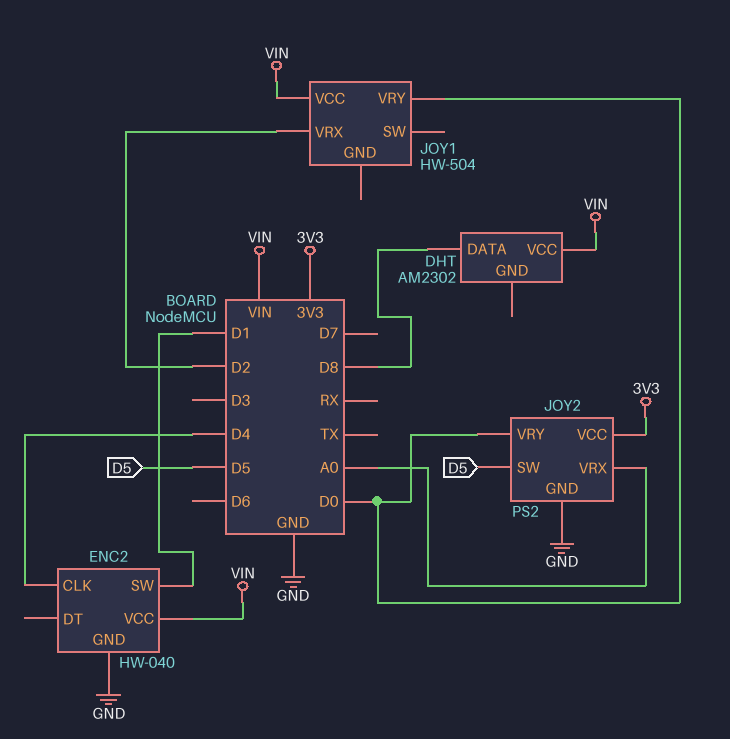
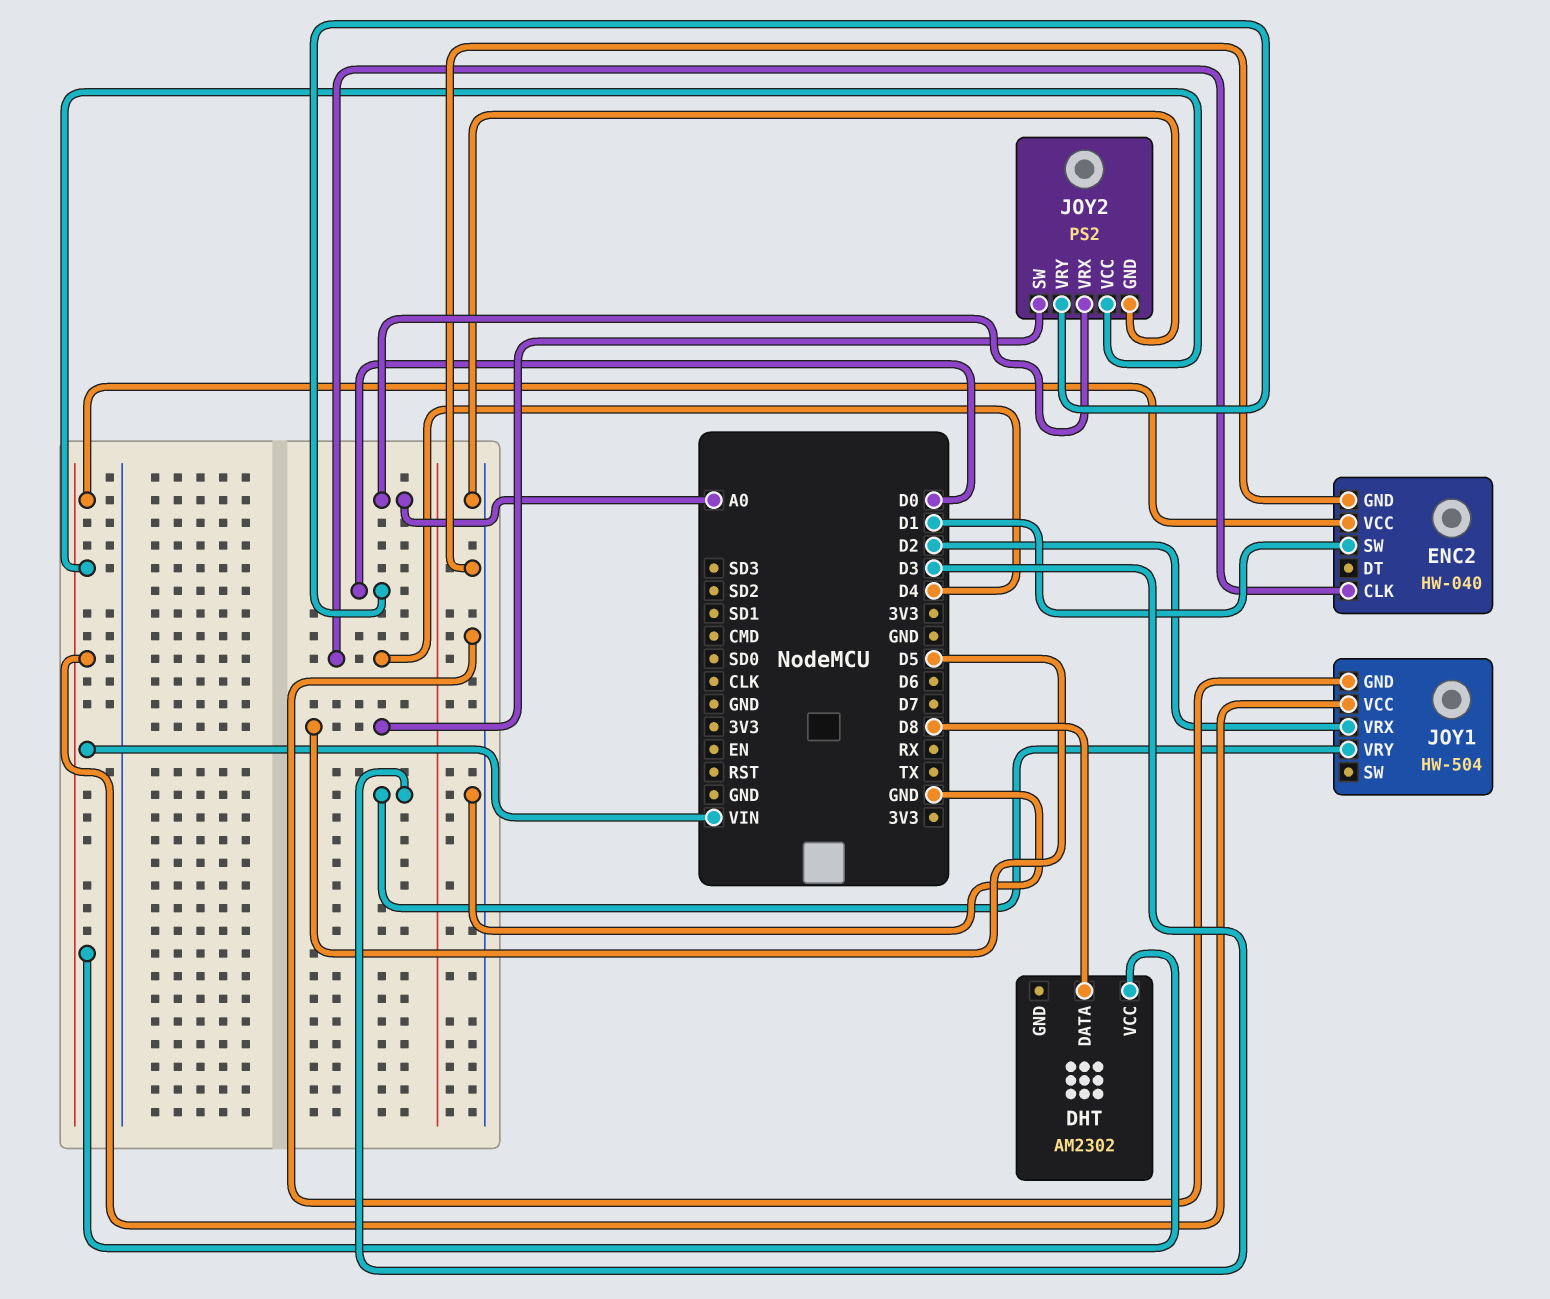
JOY1 pin GND: none -> GND
JOY1 pin VRY: D0 -> D3
JOY2 pin VCC: 3V3 -> VIN

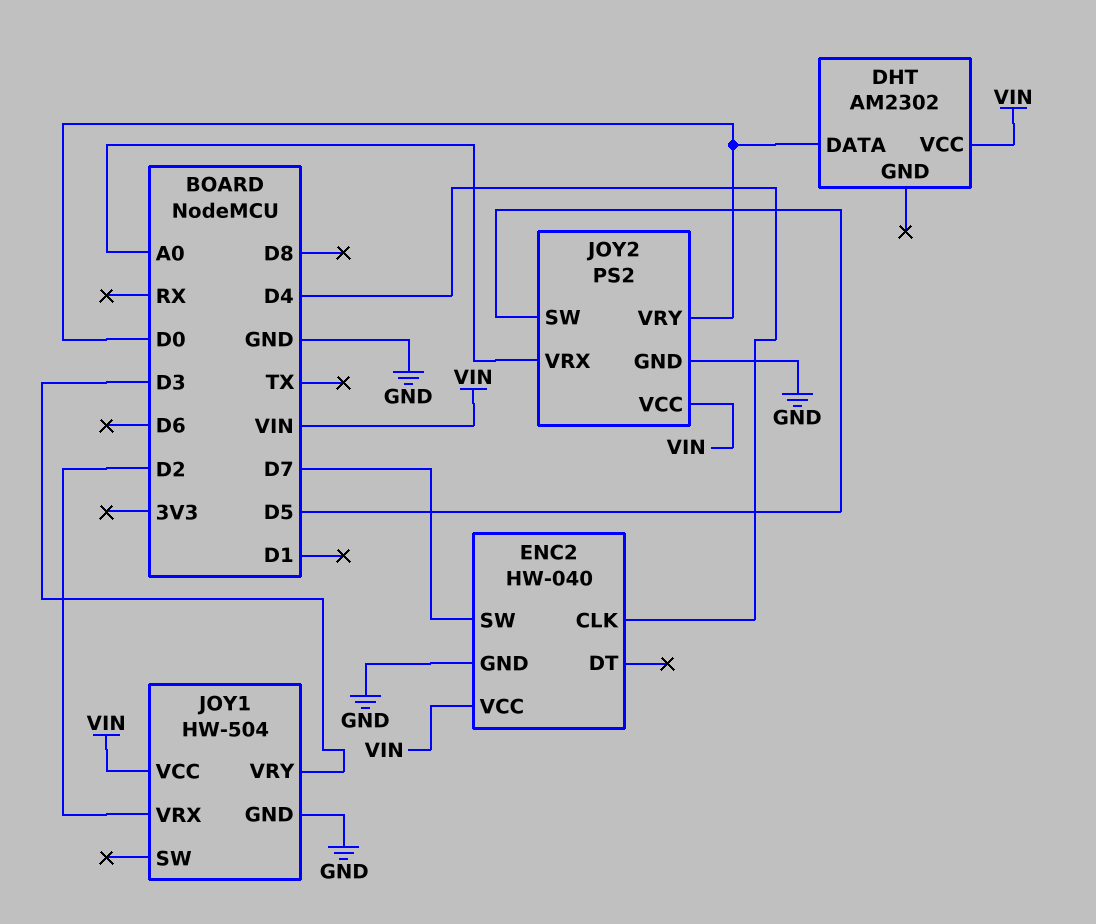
DHT pin DATA: D8 -> D0
ENC2 pin SW: D1 -> D7

